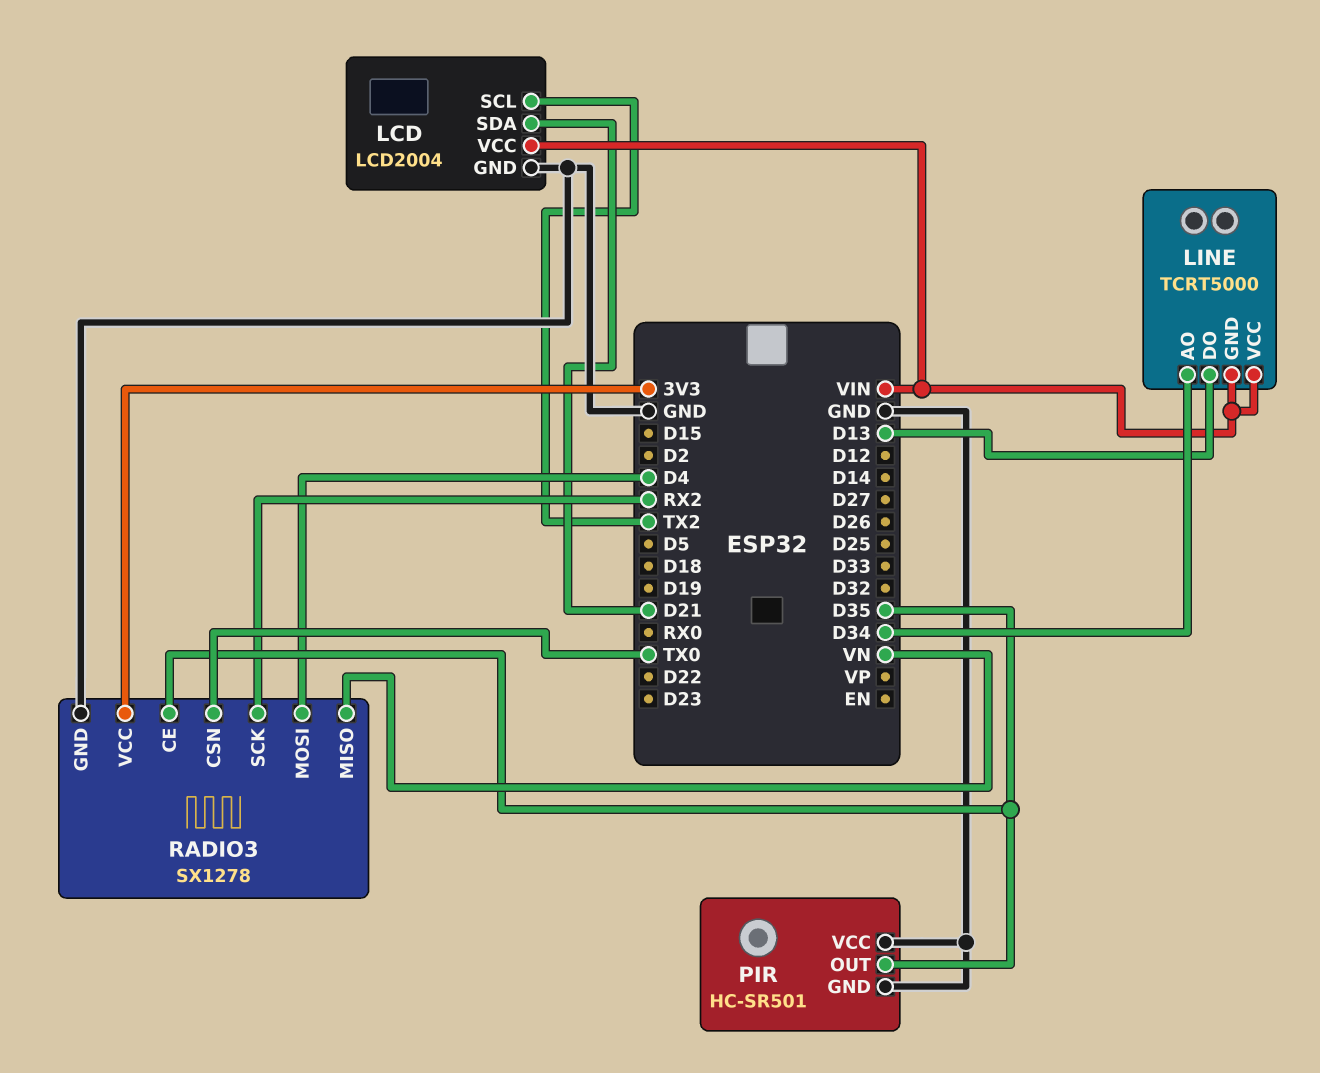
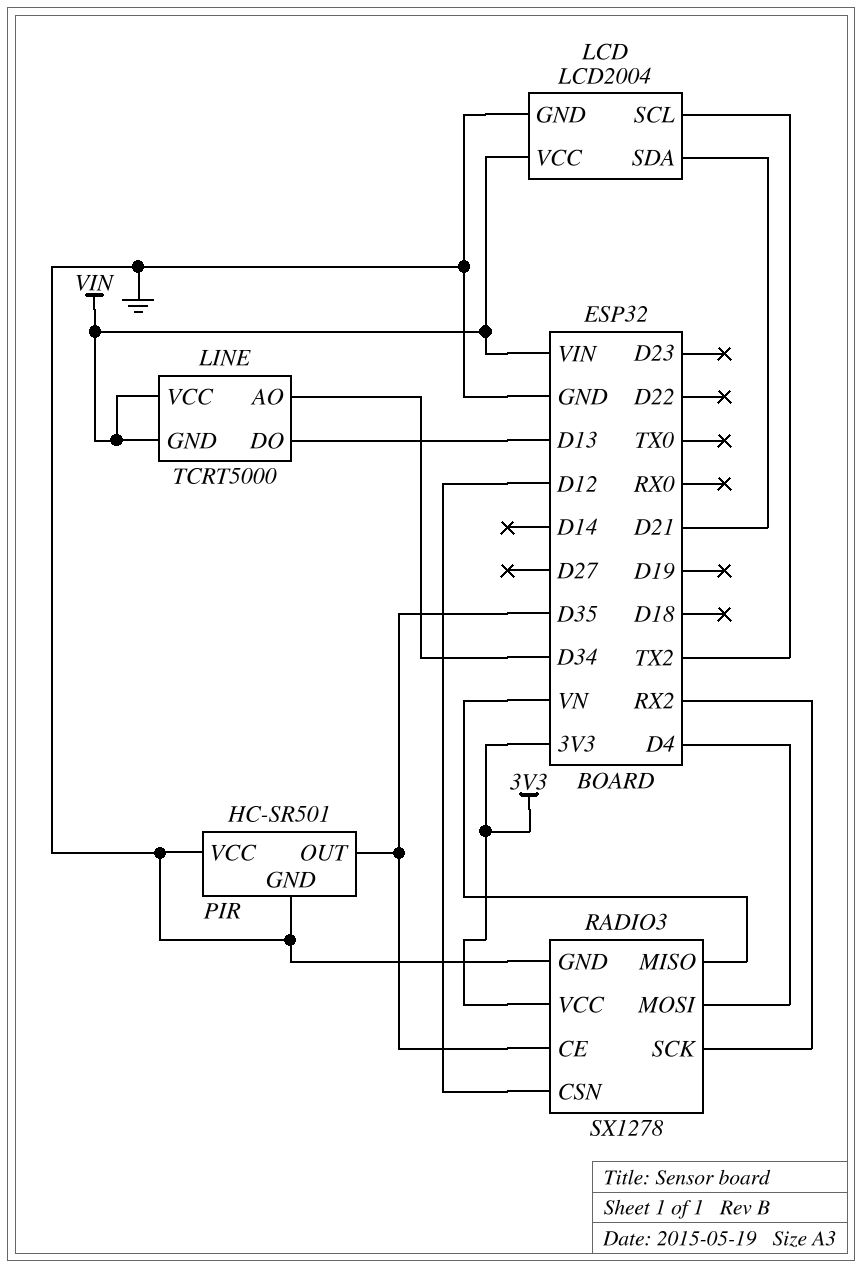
RADIO3 pin CSN: TX0 -> D12

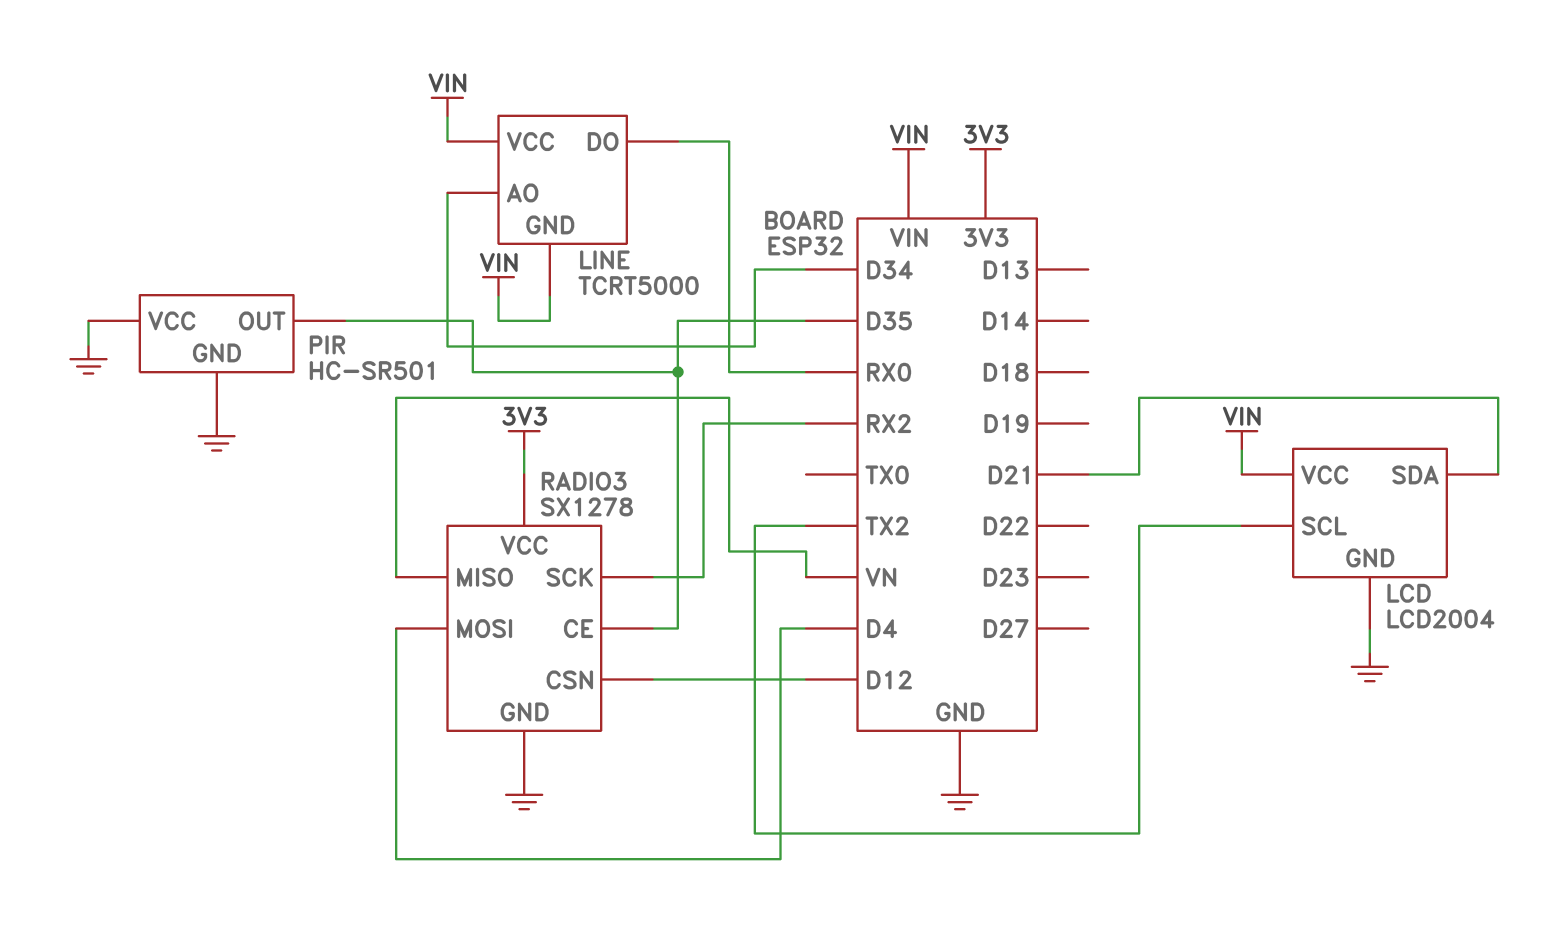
LINE pin DO: D13 -> RX0

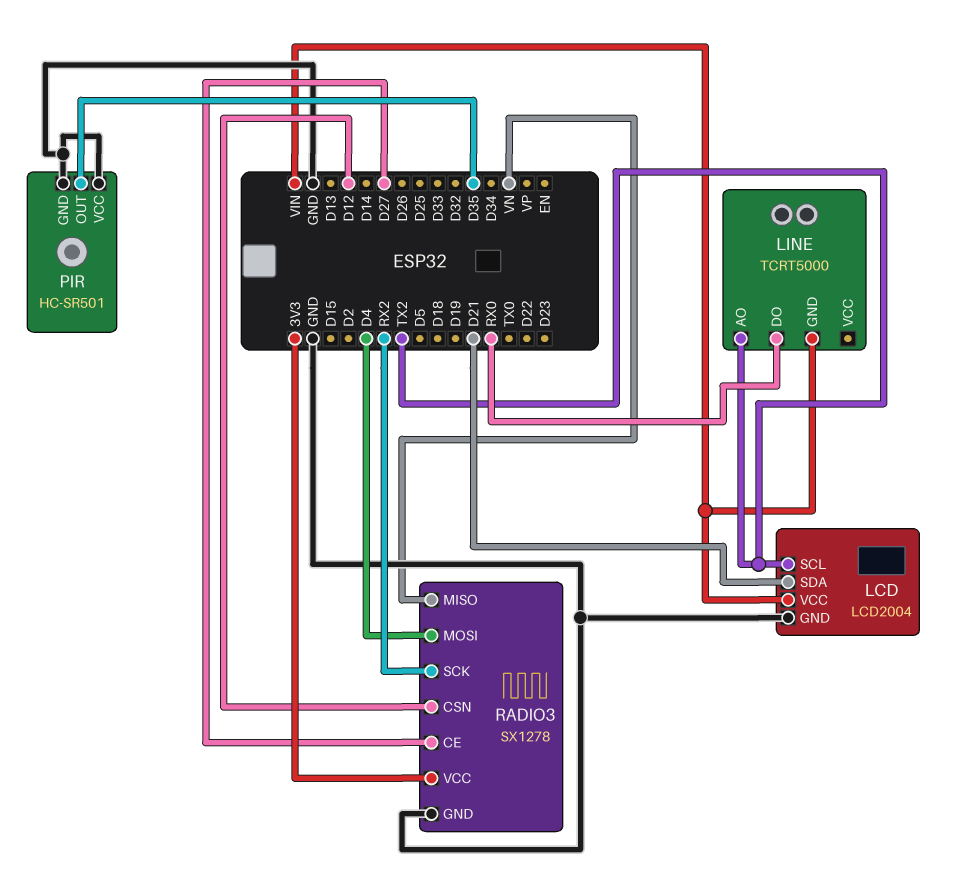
LINE pin AO: D34 -> TX2
LINE pin VCC: VIN -> none
RADIO3 pin CE: D35 -> D27

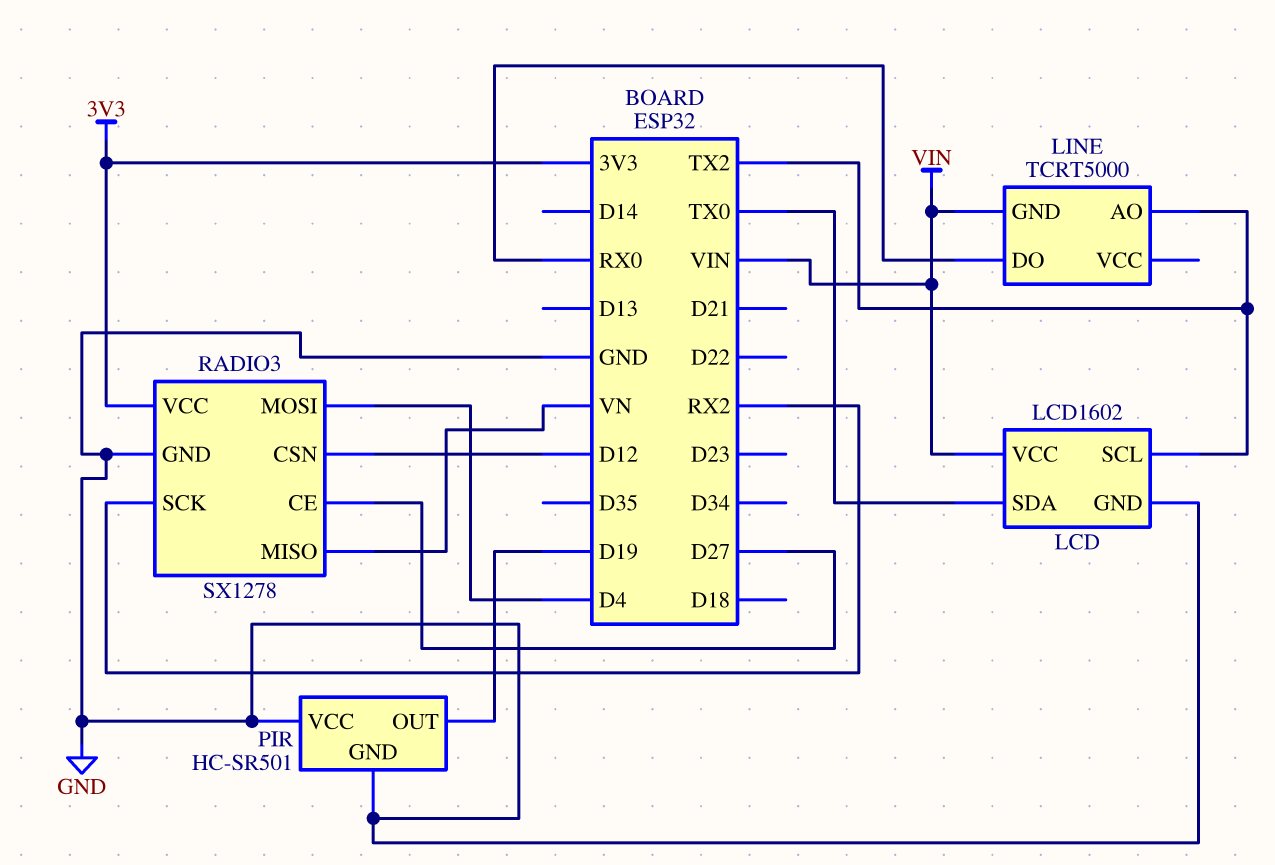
LCD: LCD2004 -> LCD1602
LCD pin SDA: D21 -> TX0
PIR pin OUT: D35 -> D19

